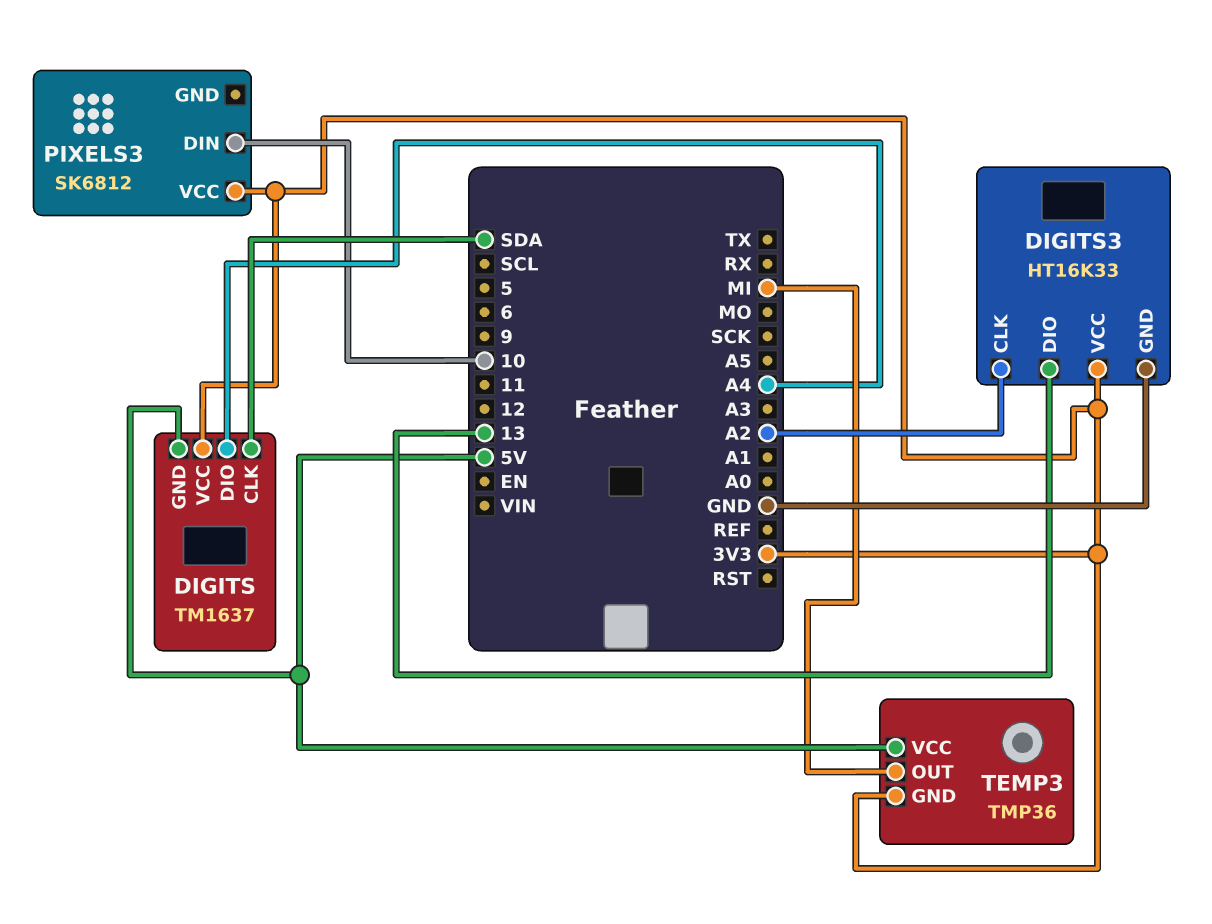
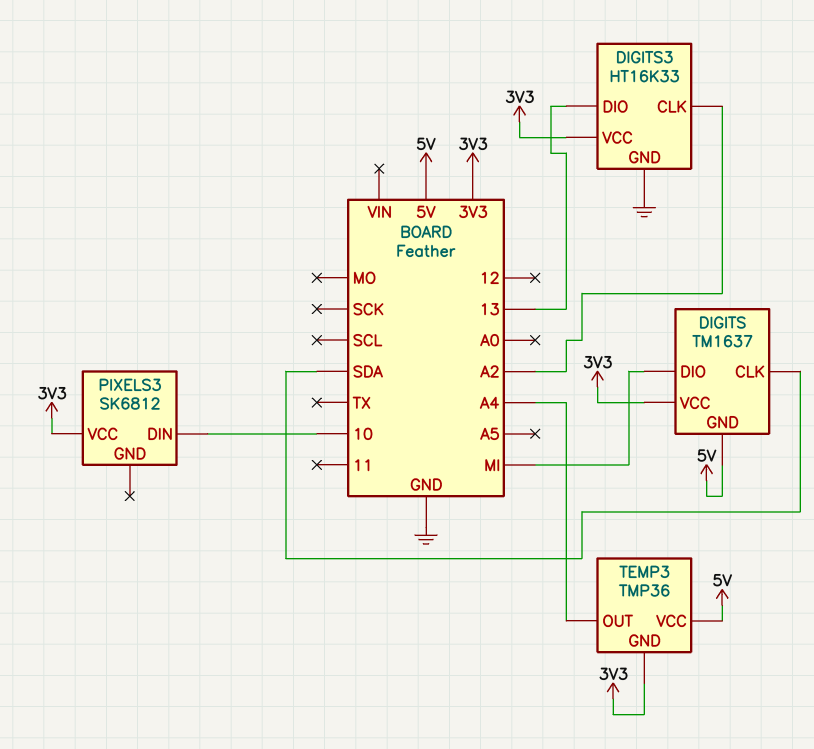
DIGITS pin DIO: A4 -> MI
TEMP3 pin OUT: MI -> A4

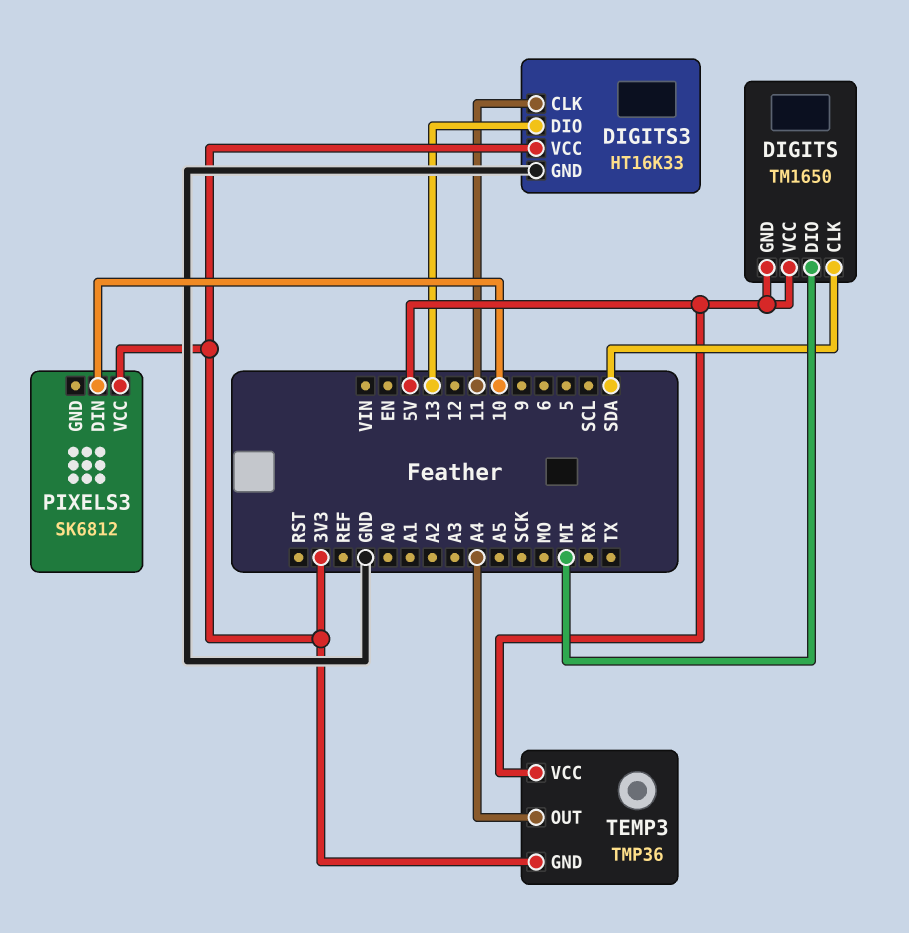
DIGITS: TM1637 -> TM1650
DIGITS pin VCC: 3V3 -> 5V
DIGITS3 pin CLK: A2 -> 11

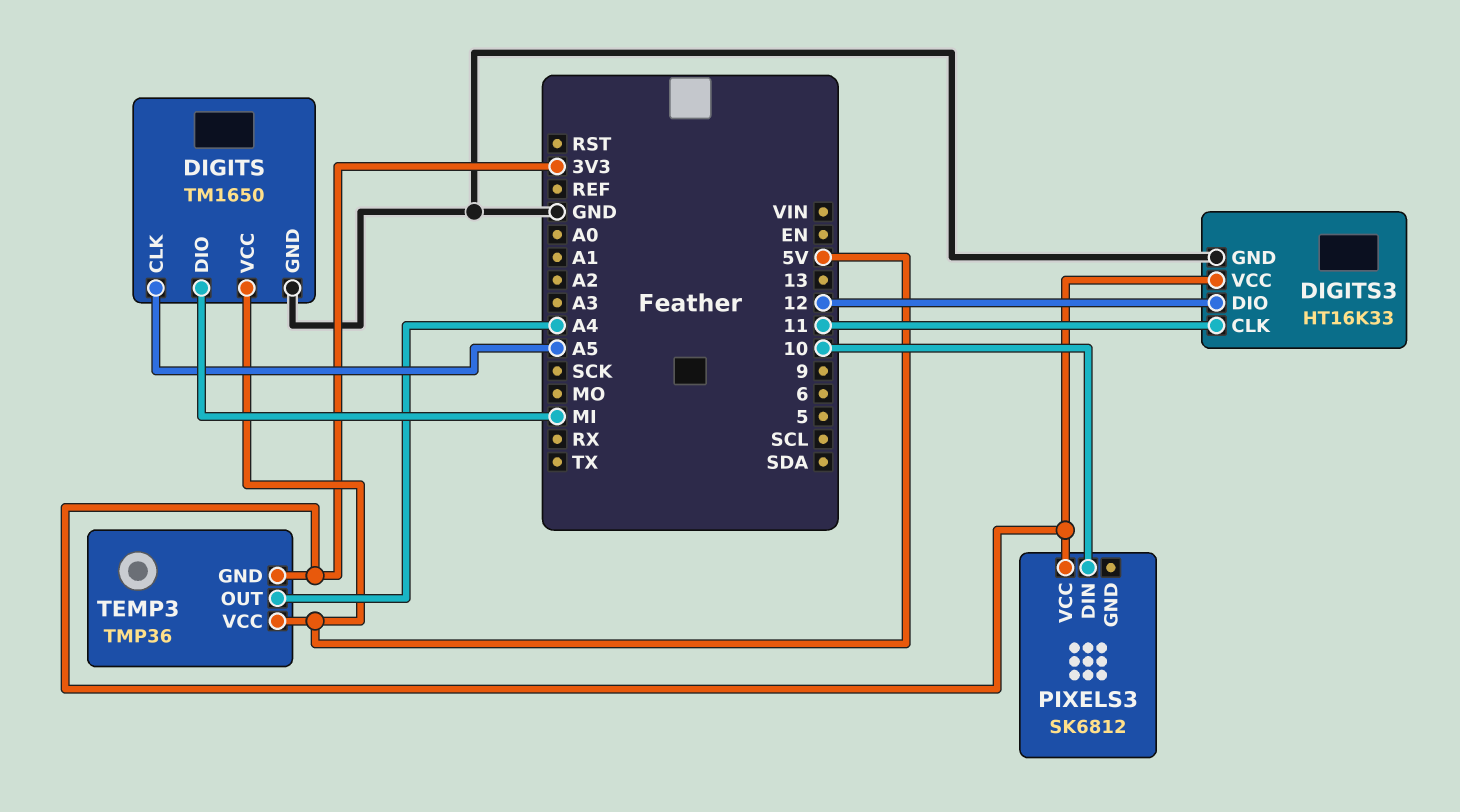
DIGITS pin CLK: SDA -> A5
DIGITS pin GND: 5V -> GND
DIGITS3 pin DIO: 13 -> 12

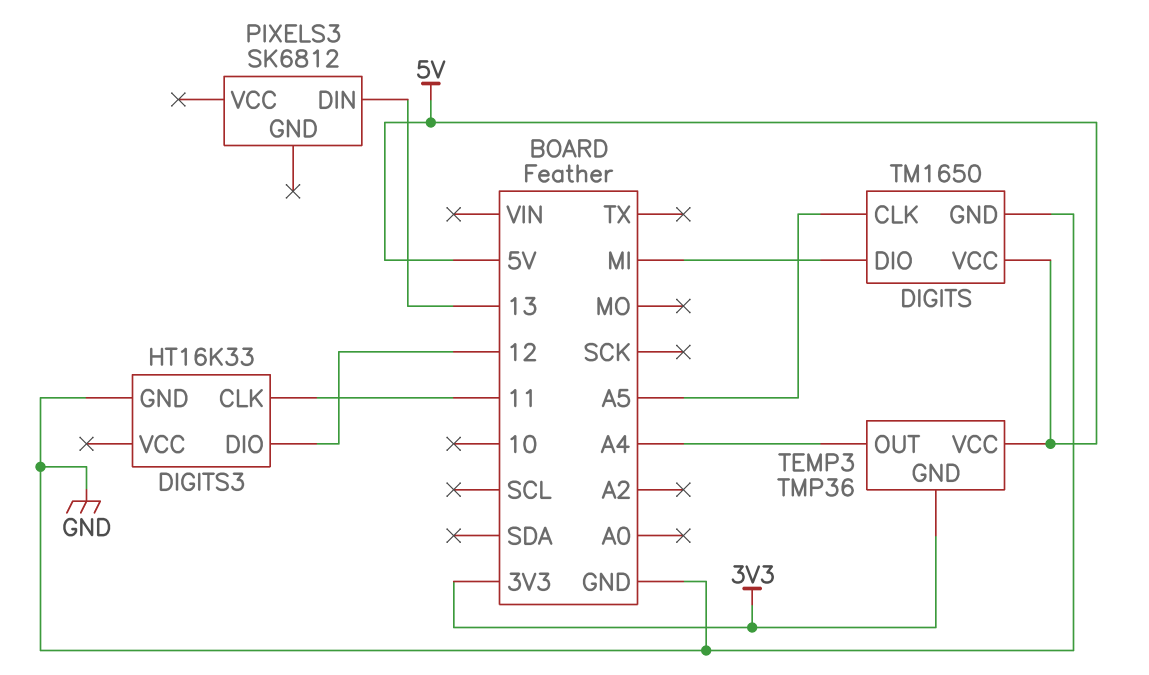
DIGITS3 pin VCC: 3V3 -> none
PIXELS3 pin DIN: 10 -> 13
PIXELS3 pin VCC: 3V3 -> none

